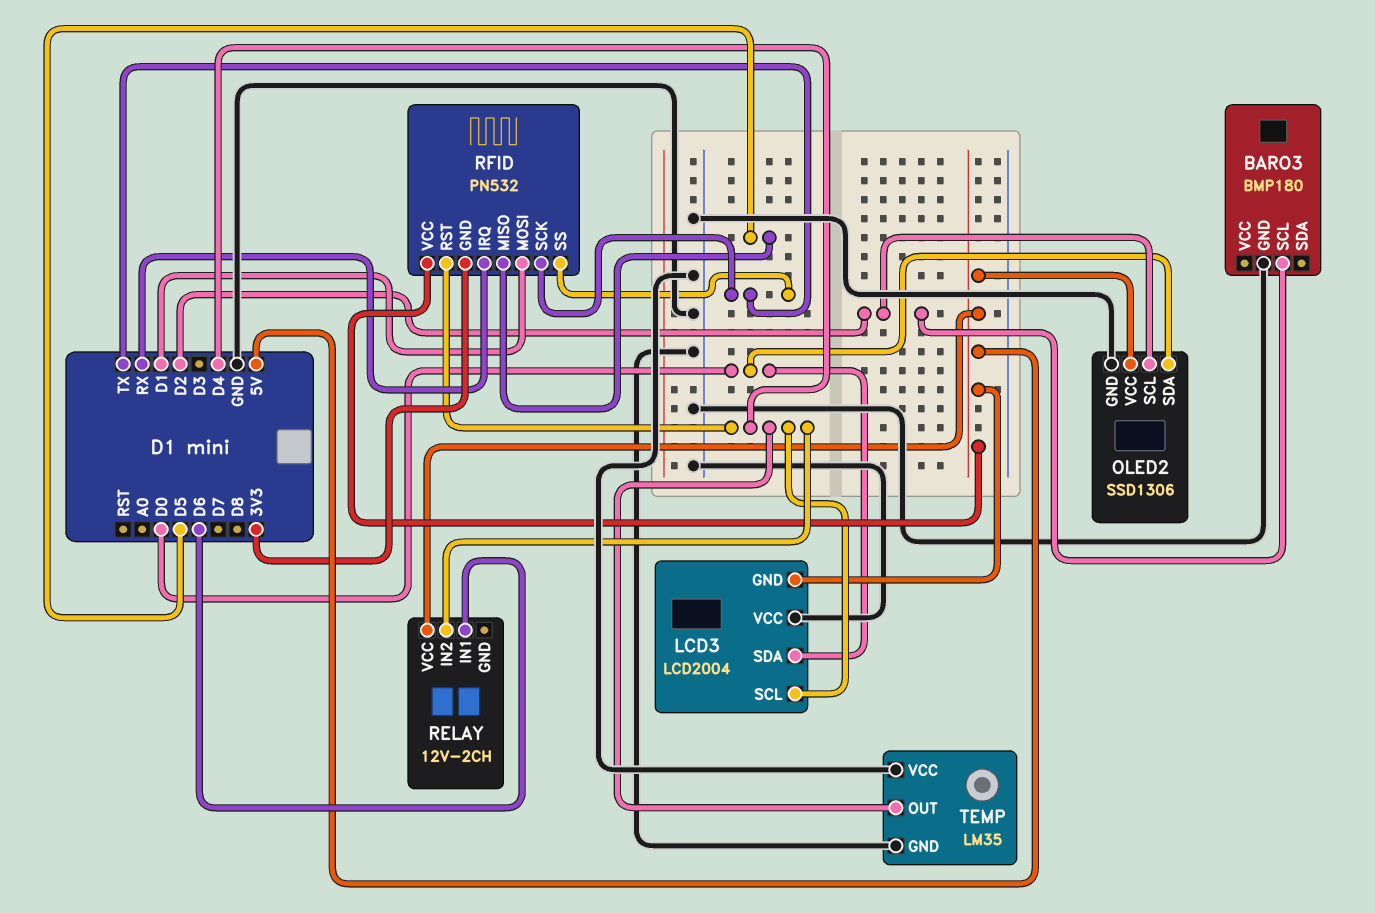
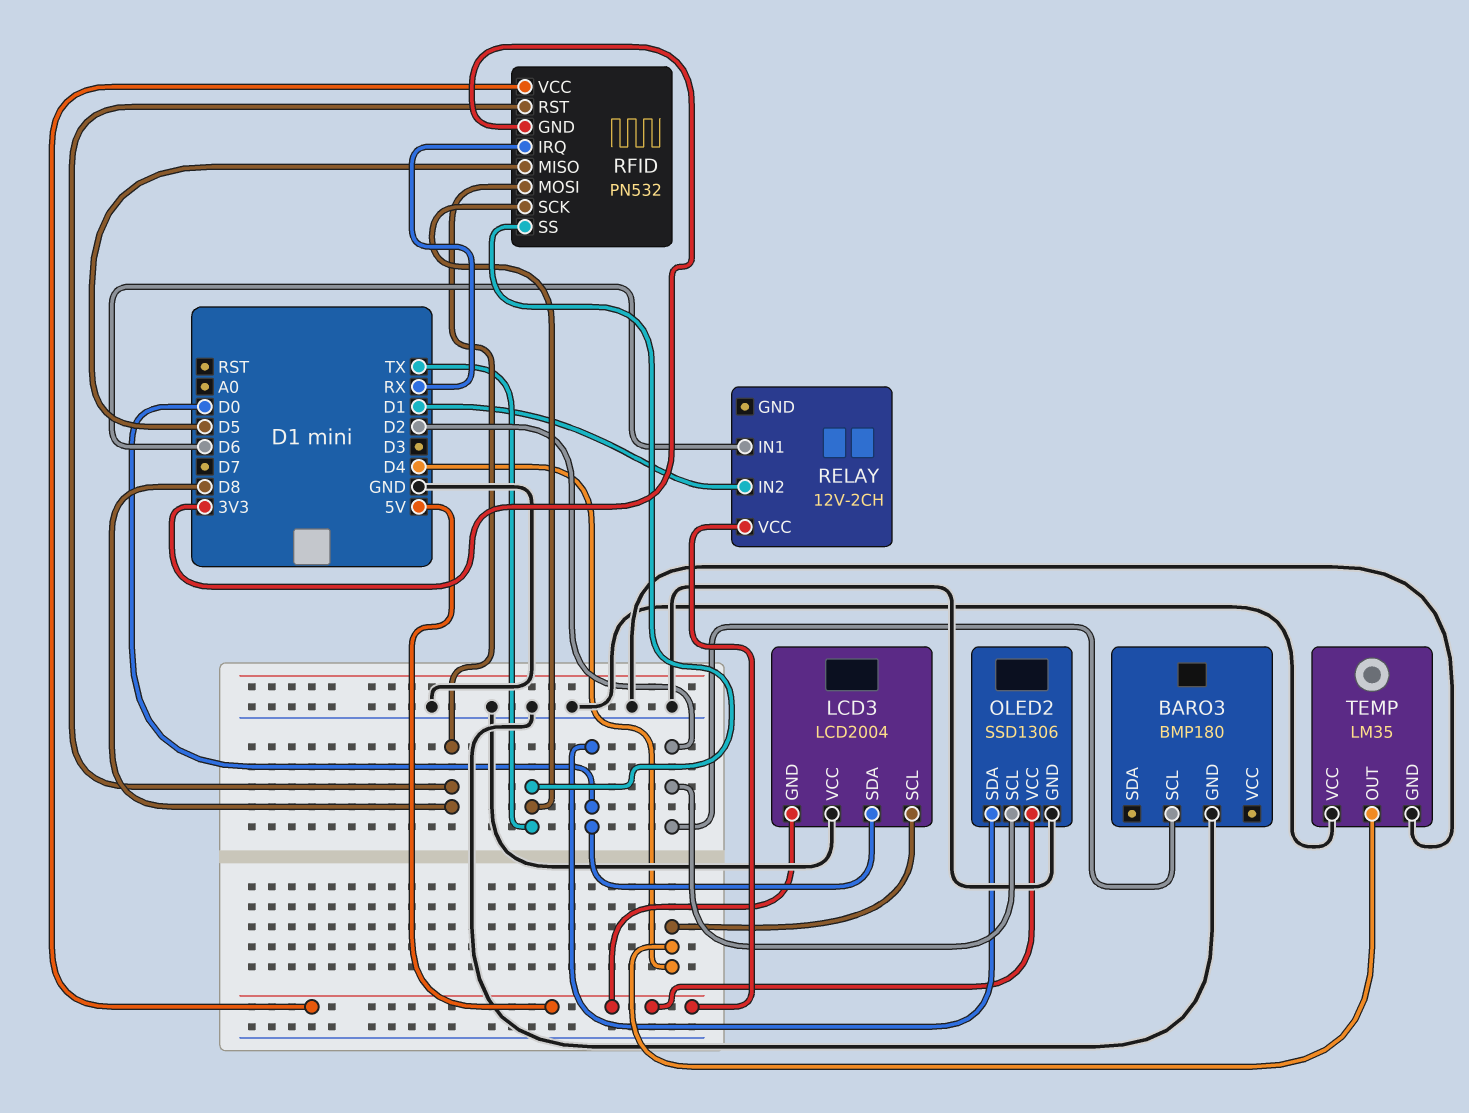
RELAY pin IN2: D4 -> D1
RFID pin MOSI: D1 -> D8
RFID pin RST: D4 -> D8

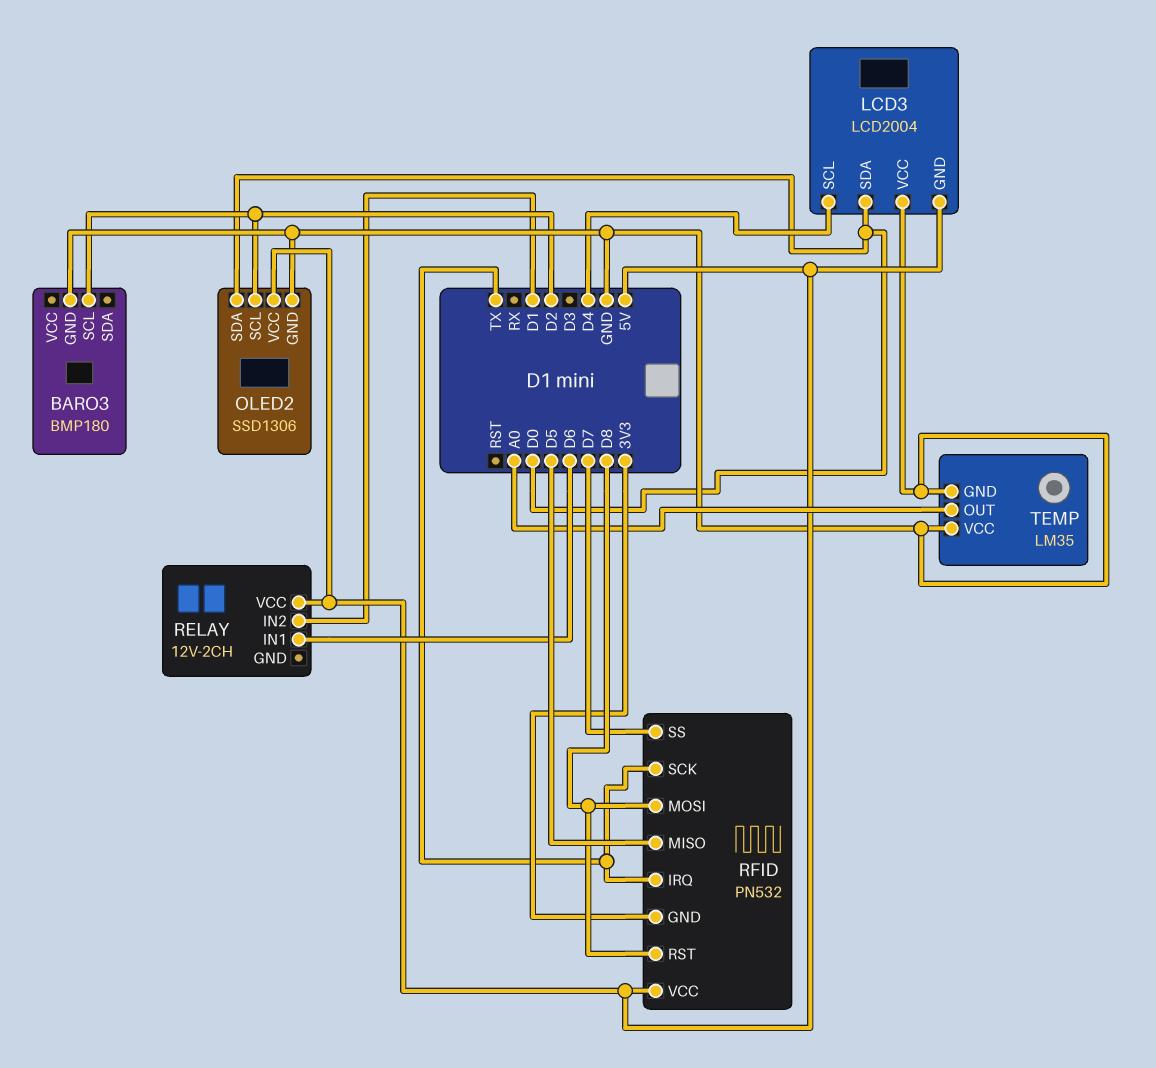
RFID pin IRQ: RX -> TX
RFID pin SS: TX -> D7
TEMP pin OUT: D4 -> A0

